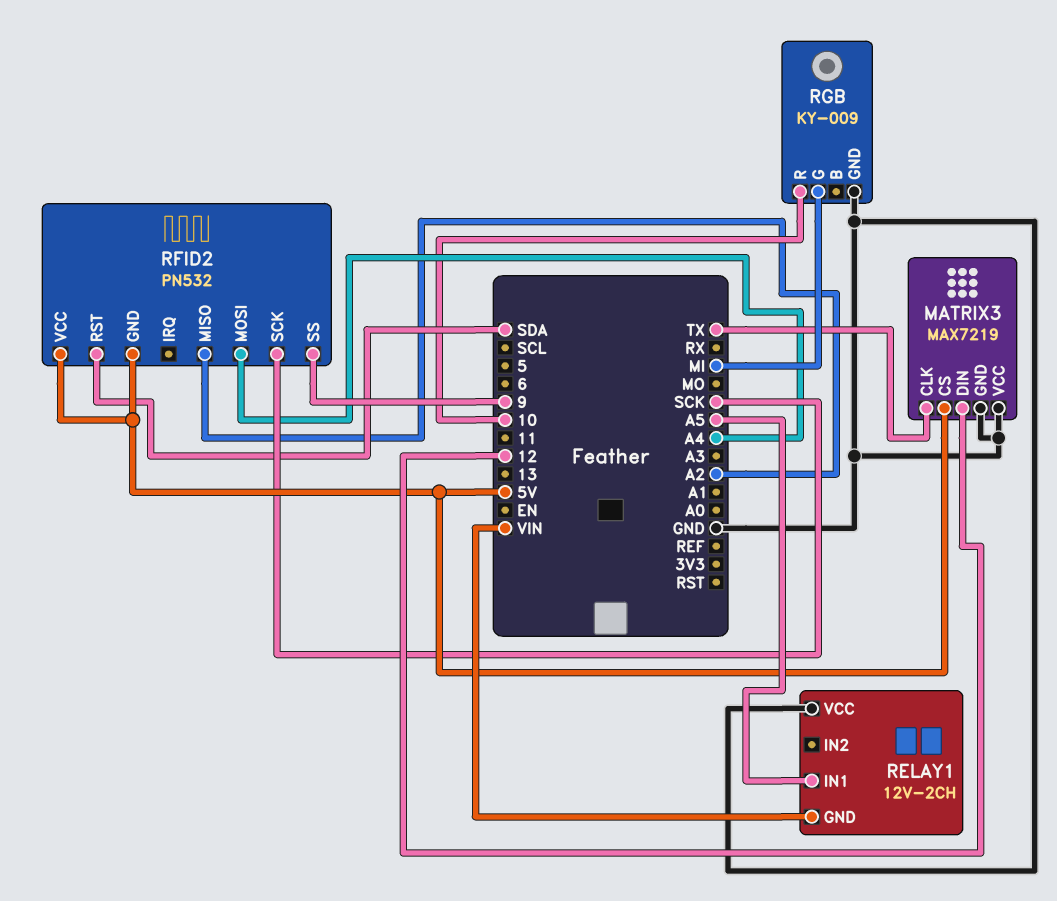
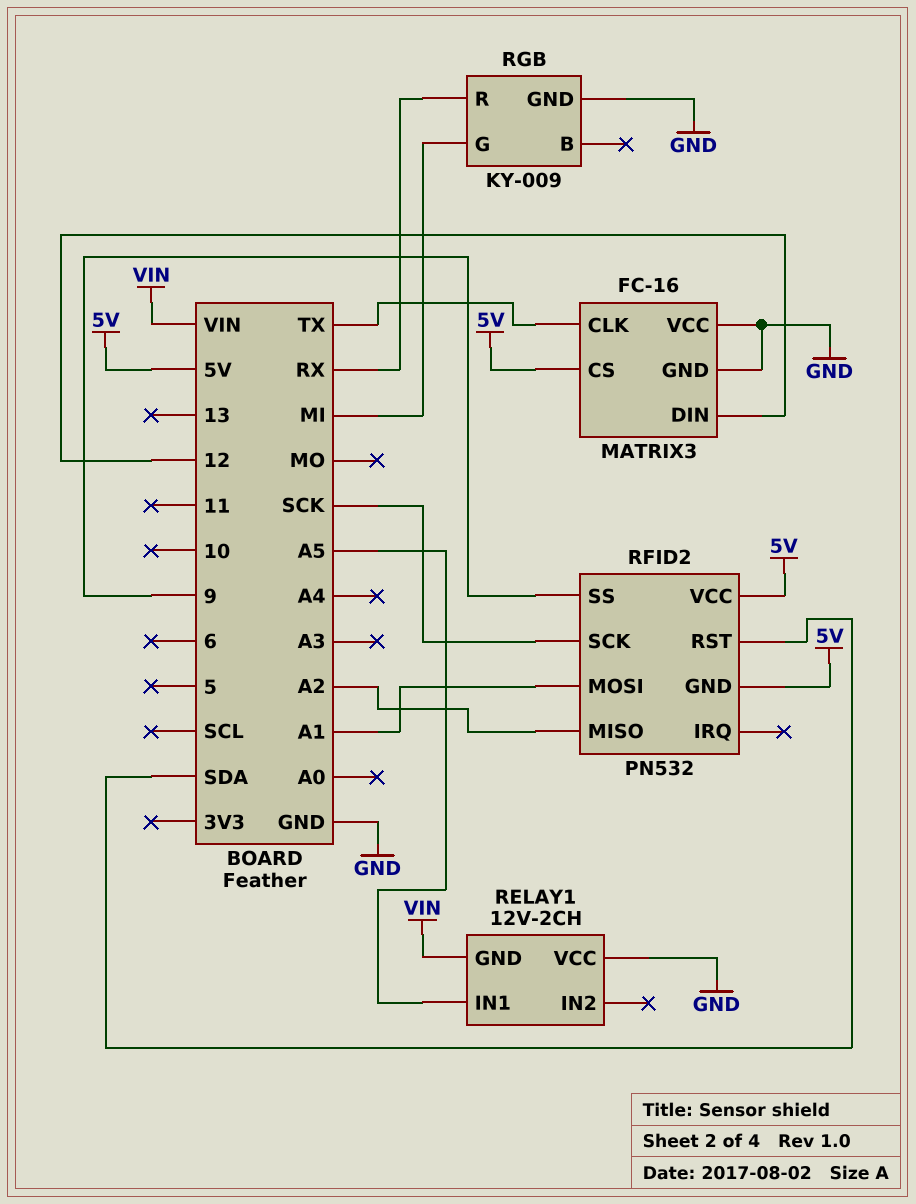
MATRIX3: MAX7219 -> FC-16
RFID2 pin MOSI: A4 -> A1
RGB pin R: 10 -> RX

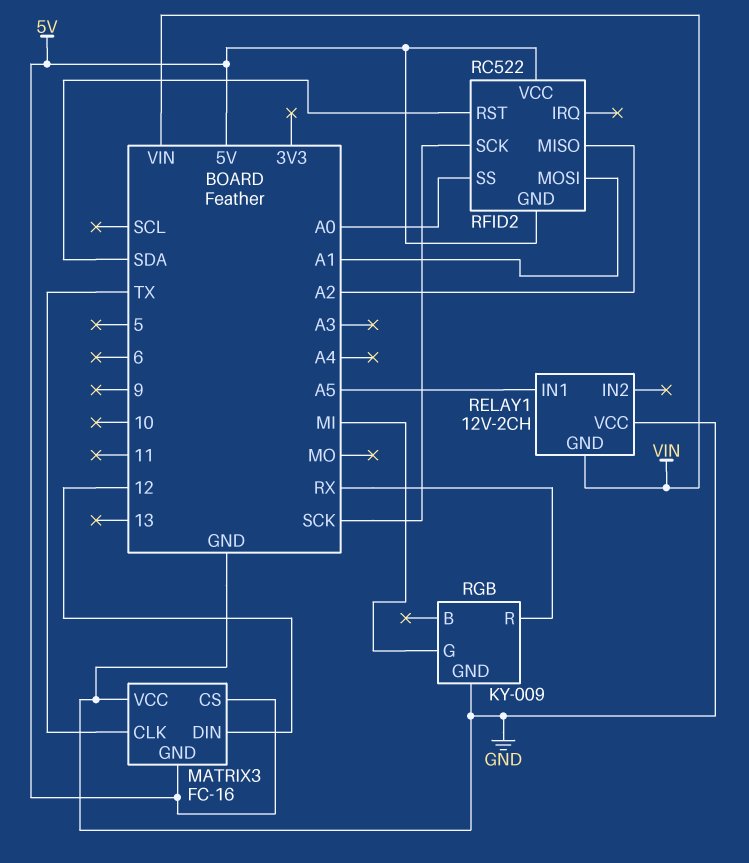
MATRIX3 pin GND: GND -> 5V
RFID2: PN532 -> RC522
RFID2 pin SS: 9 -> A0

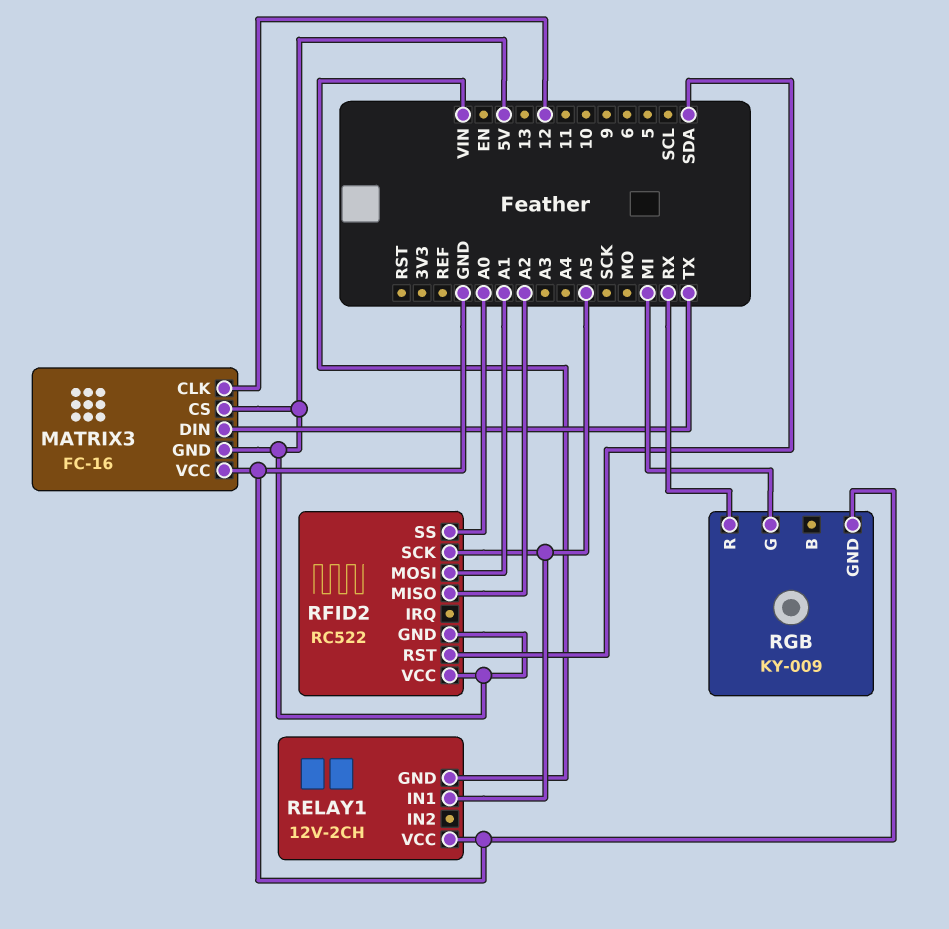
MATRIX3 pin CLK: TX -> 12
MATRIX3 pin DIN: 12 -> TX
RFID2 pin SCK: SCK -> A5

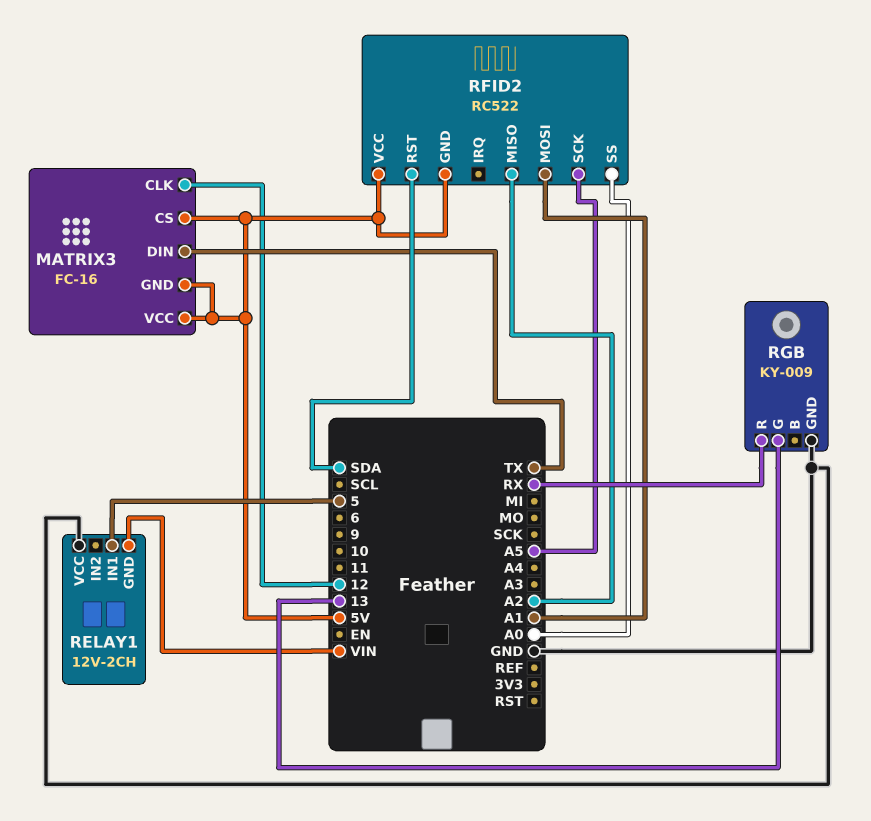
MATRIX3 pin VCC: GND -> 5V
RELAY1 pin IN1: A5 -> 5
RGB pin G: MI -> 13

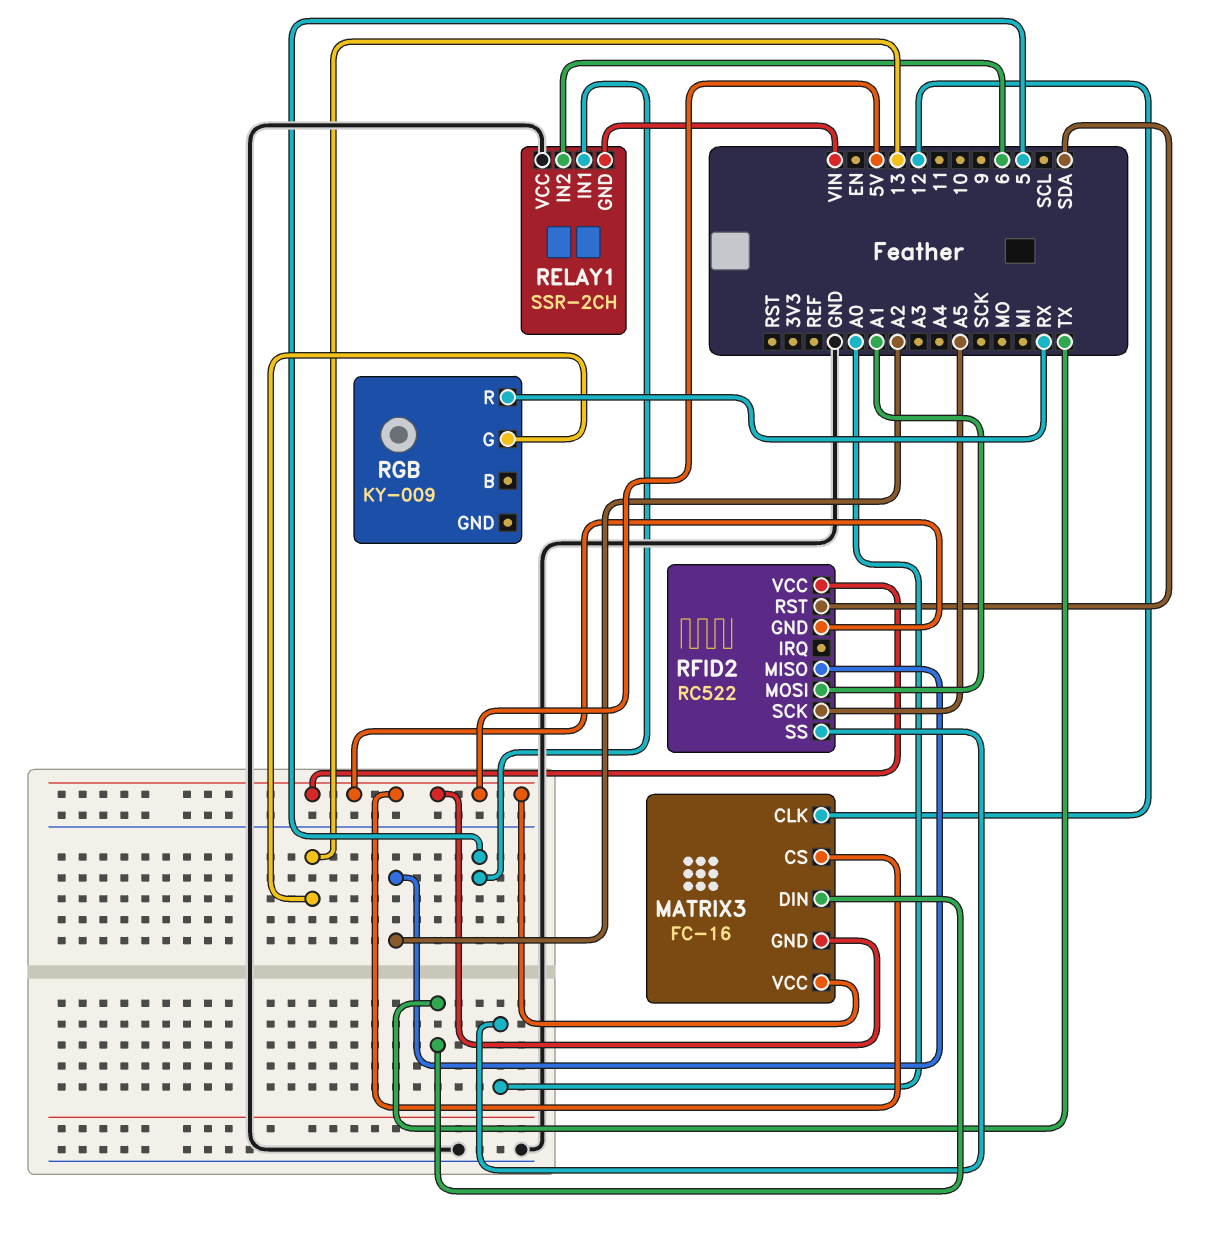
RELAY1: 12V-2CH -> SSR-2CH
RELAY1 pin IN2: none -> 6
RGB pin GND: GND -> none

